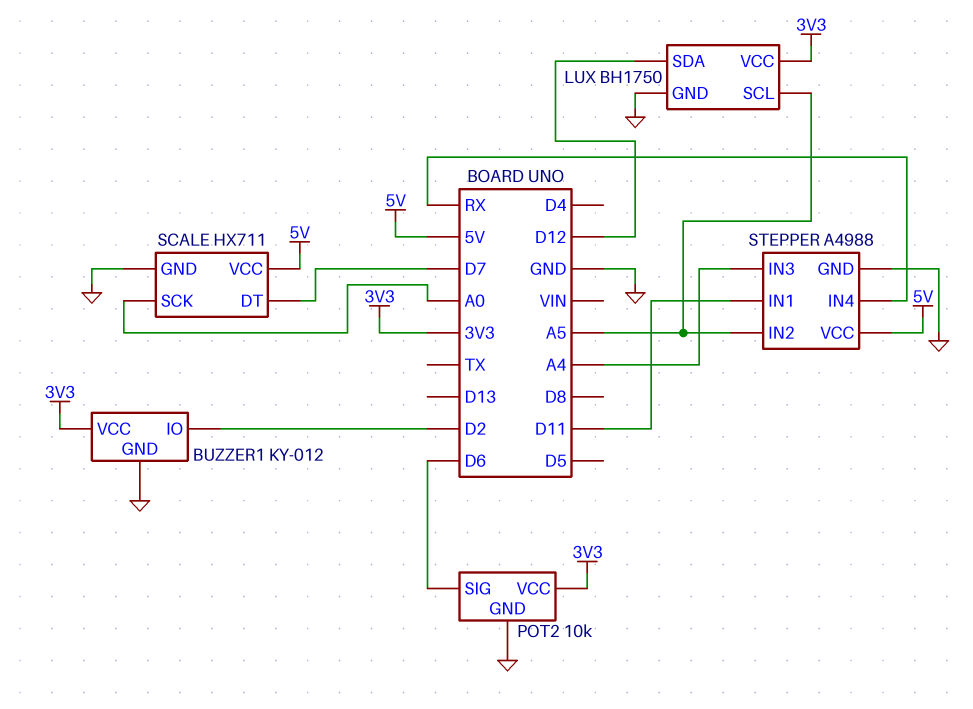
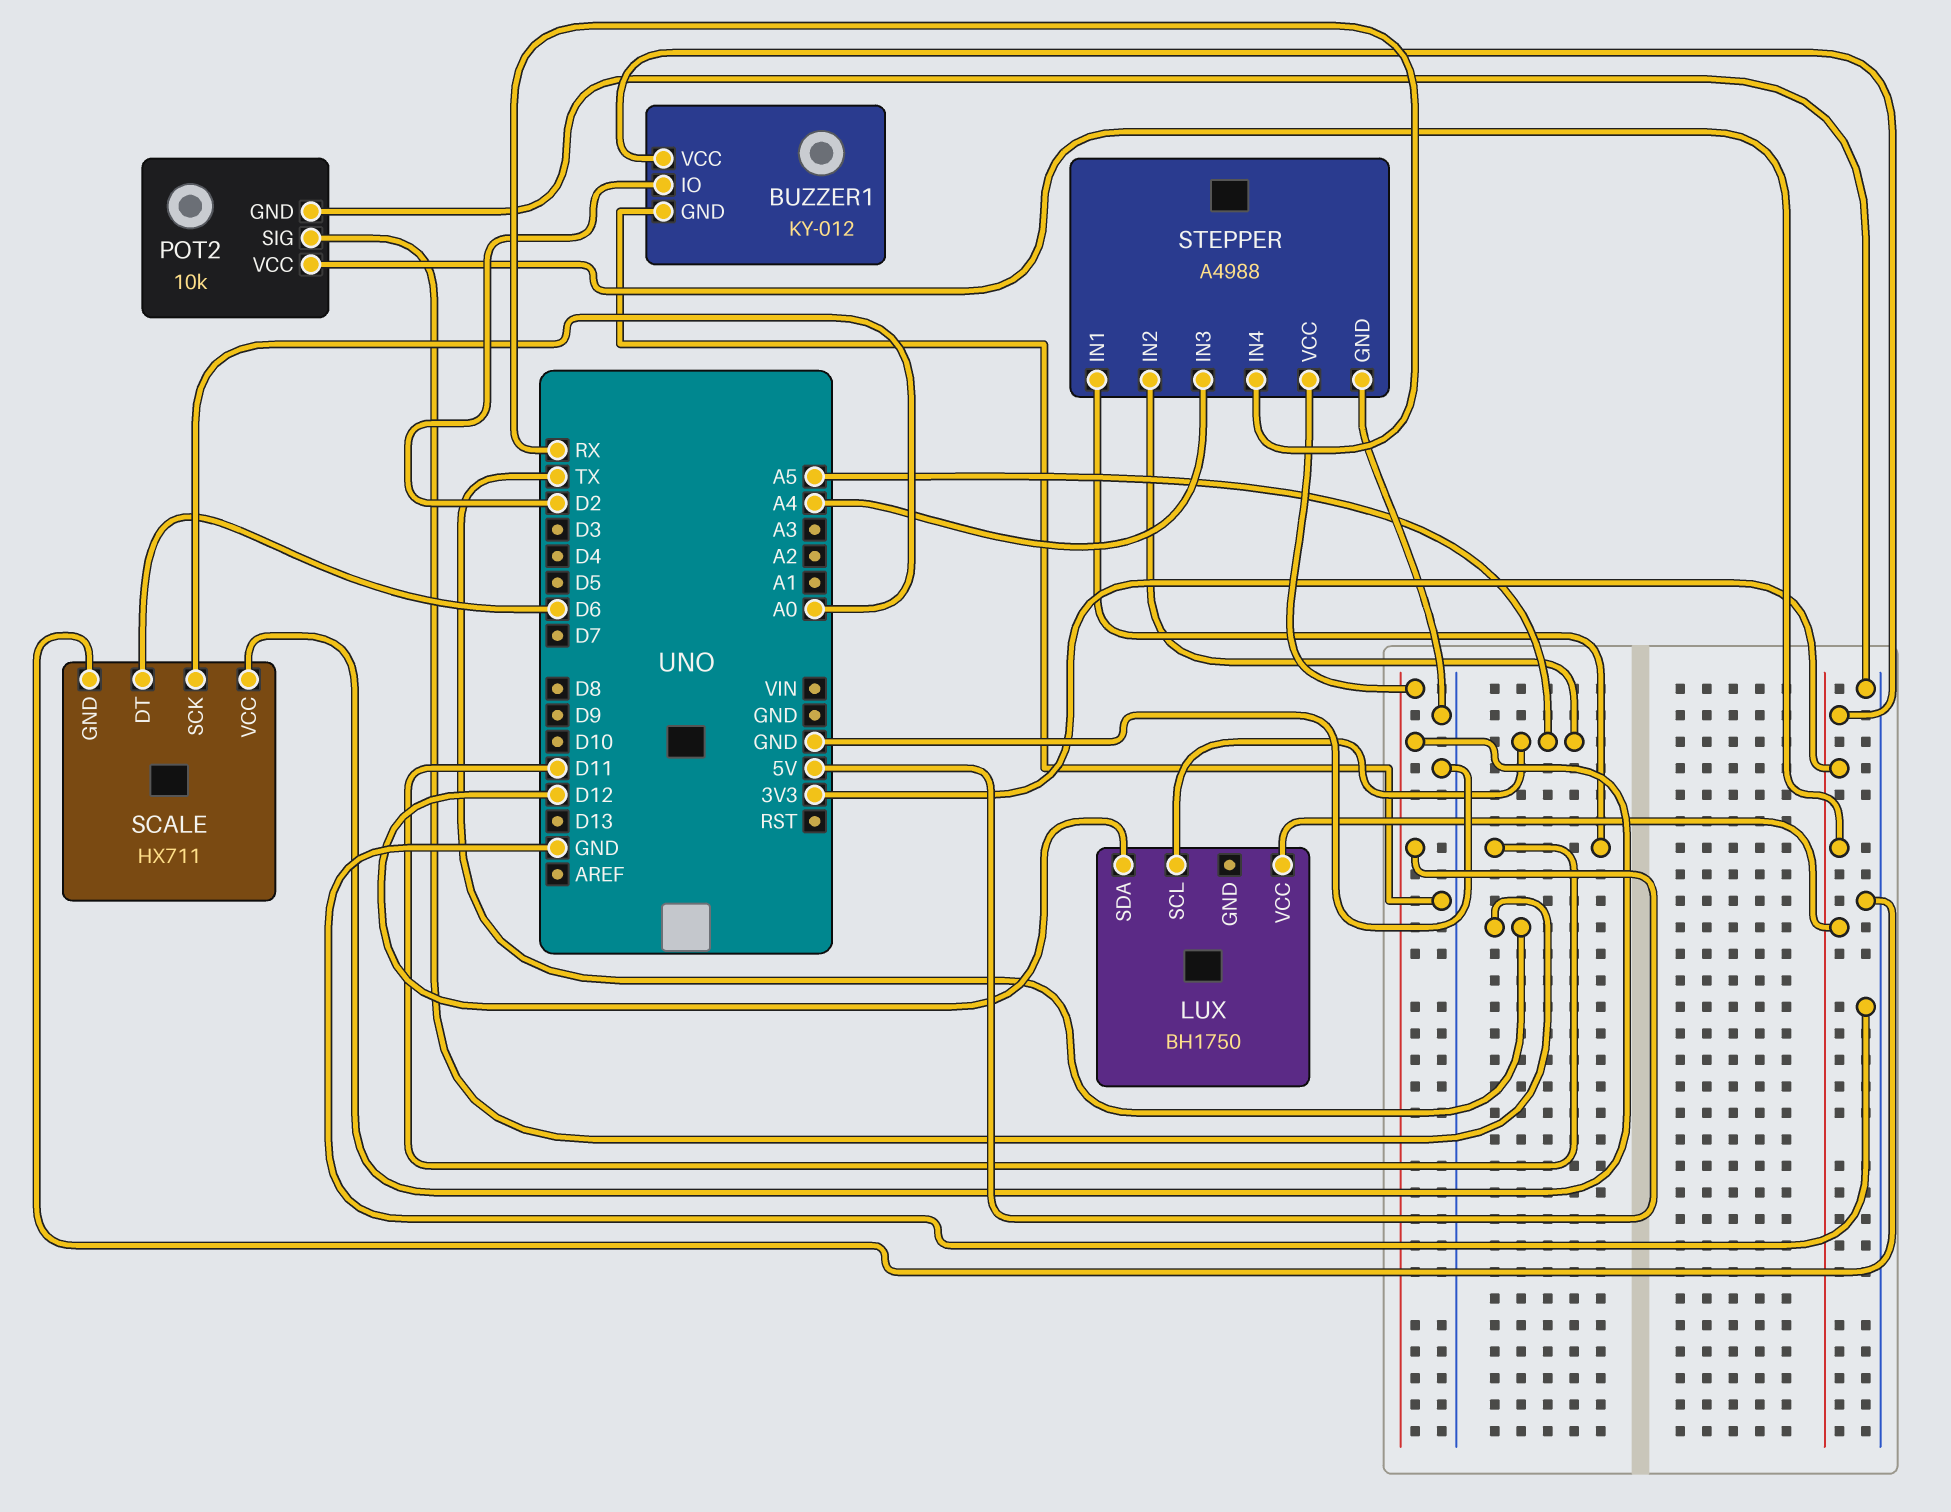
LUX pin GND: GND -> none
POT2 pin SIG: D6 -> TX
SCALE pin DT: D7 -> D6

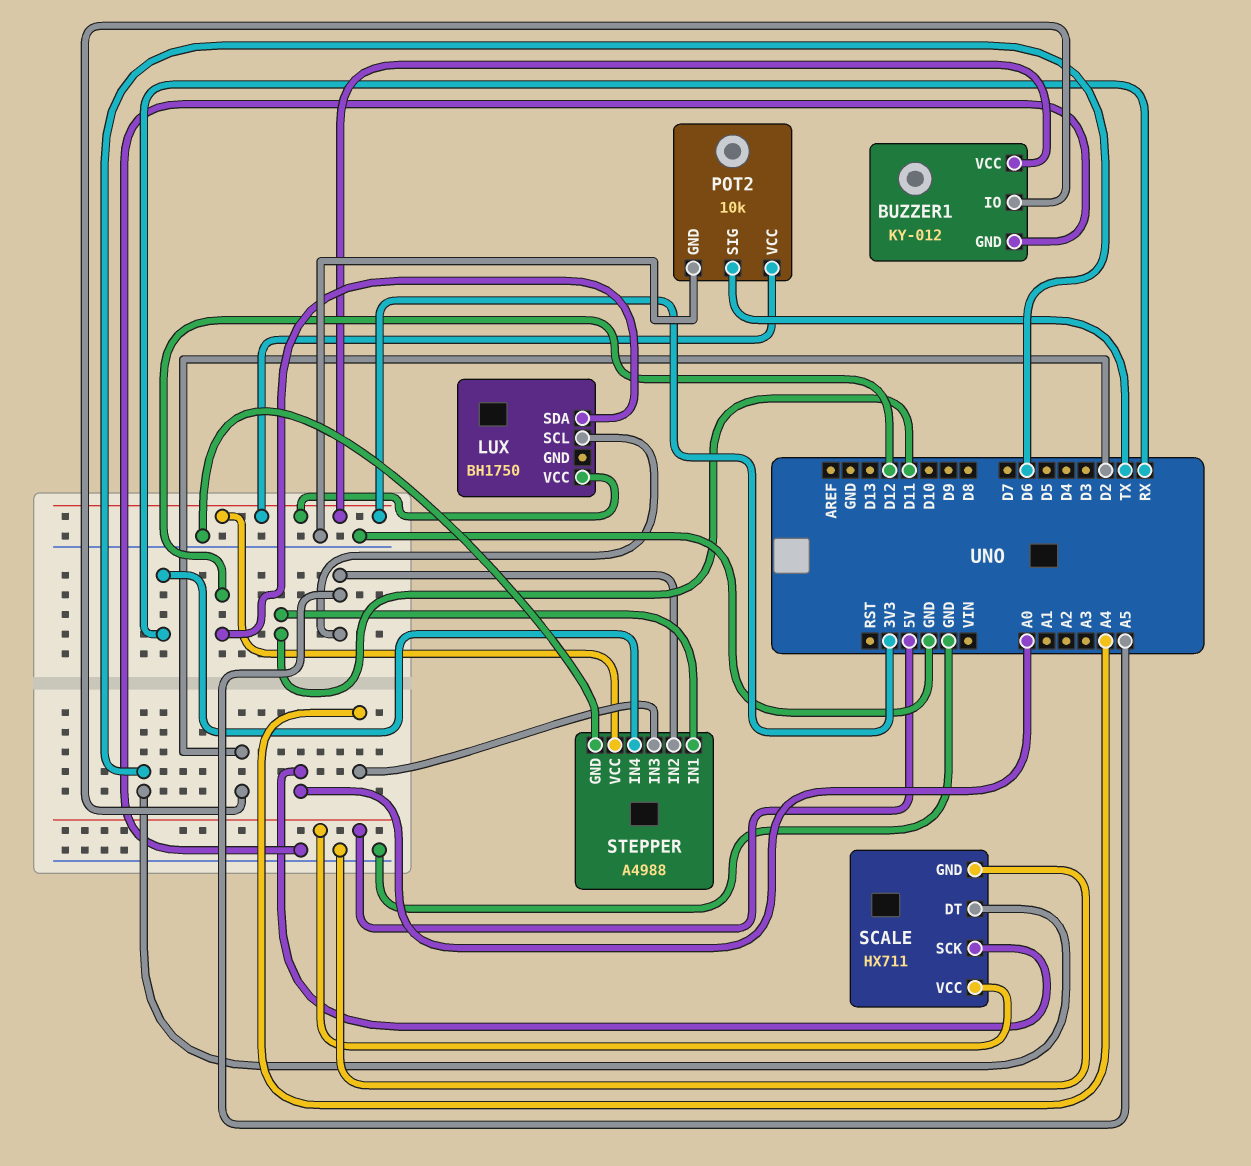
STEPPER pin VCC: 5V -> 3V3

